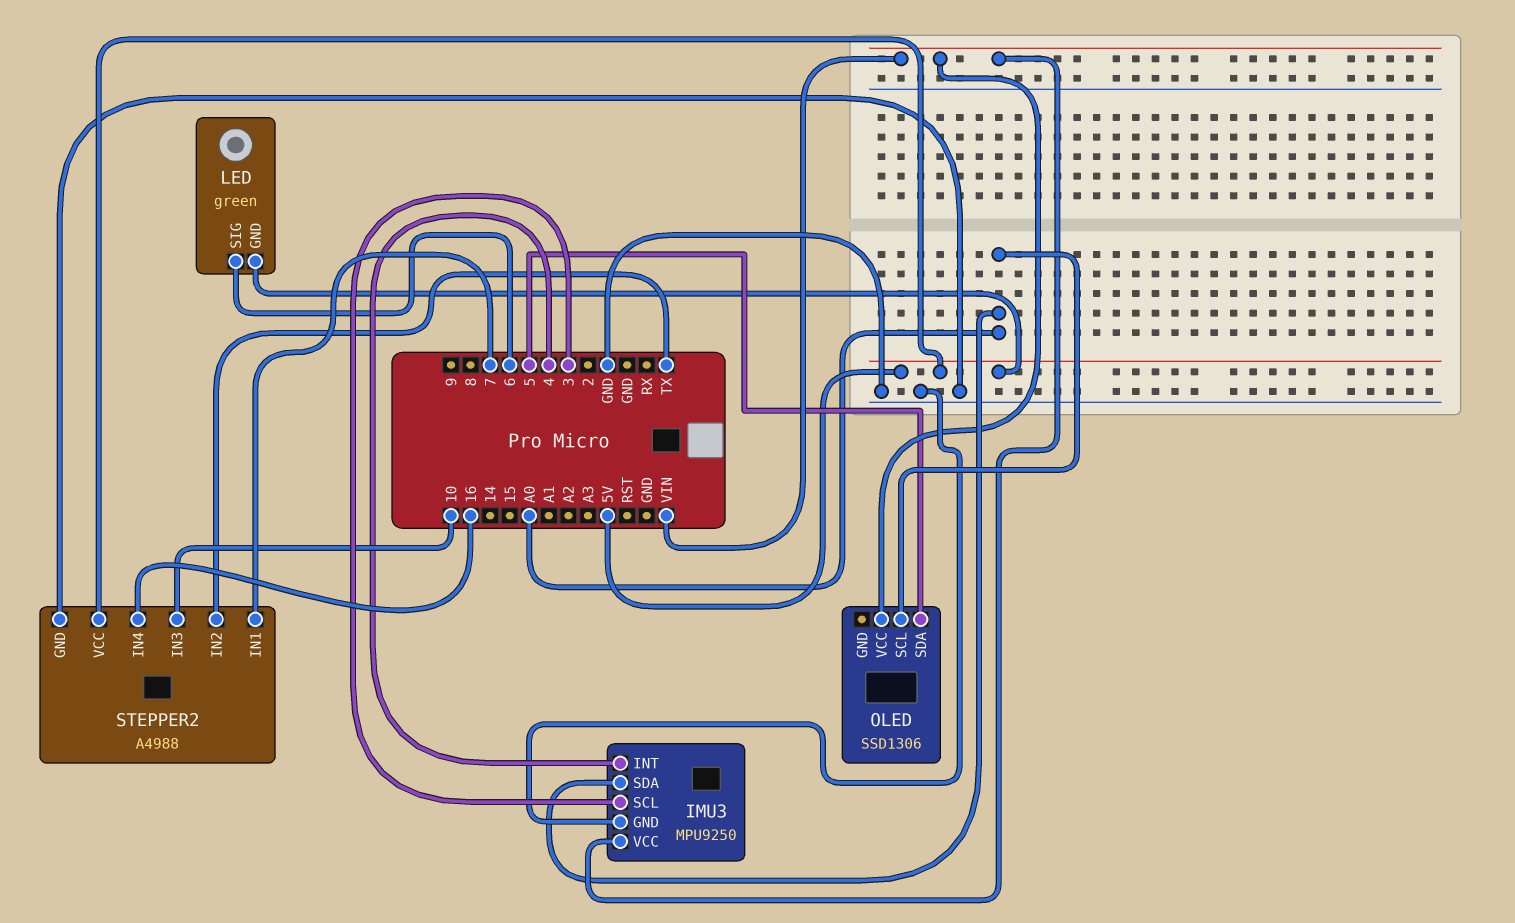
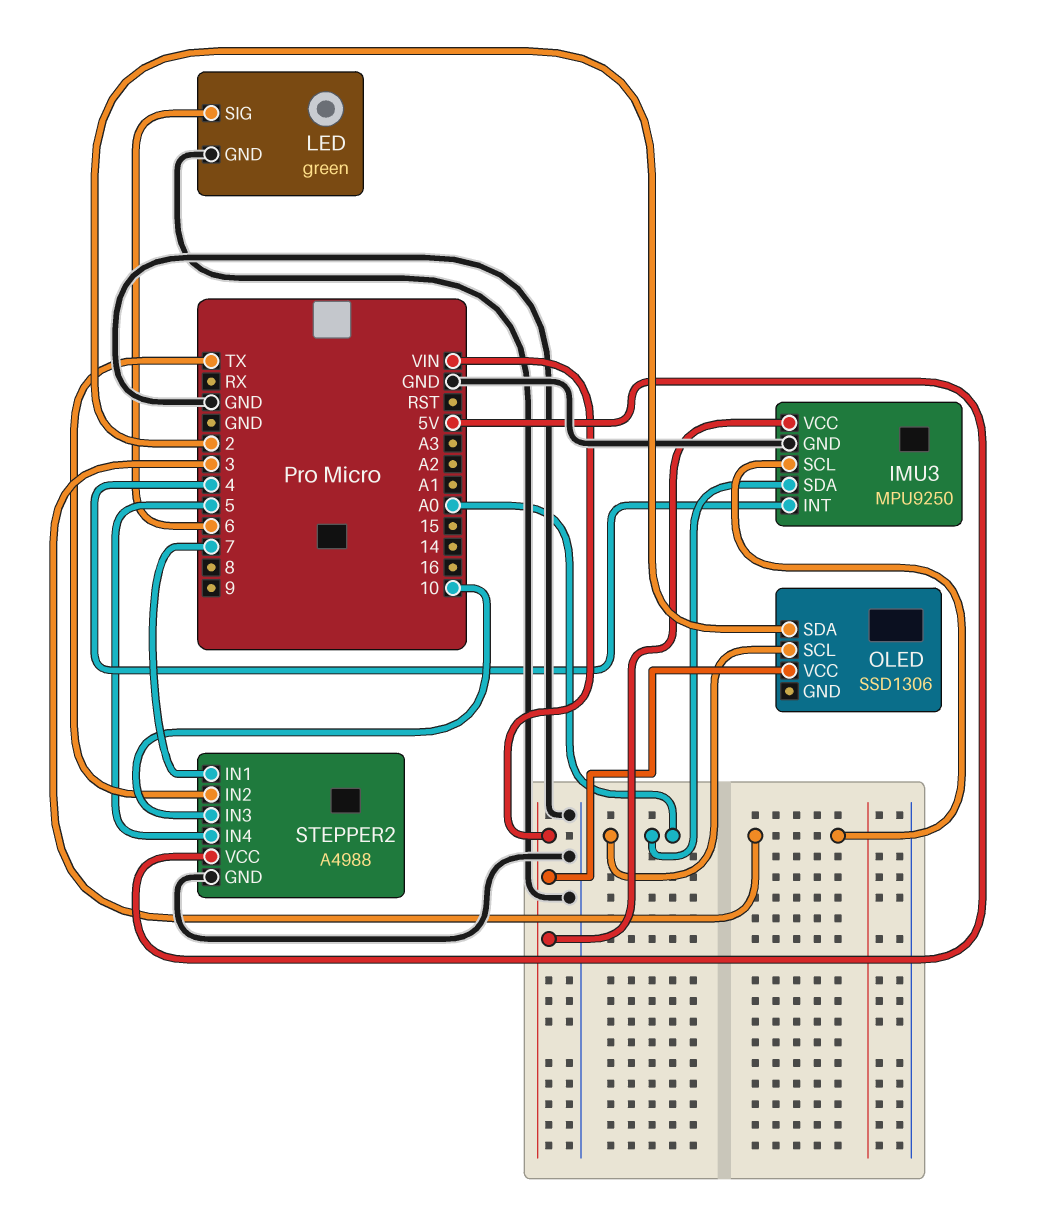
LED pin GND: 5V -> GND
OLED pin SDA: 5 -> 2
STEPPER2 pin IN4: 16 -> 5

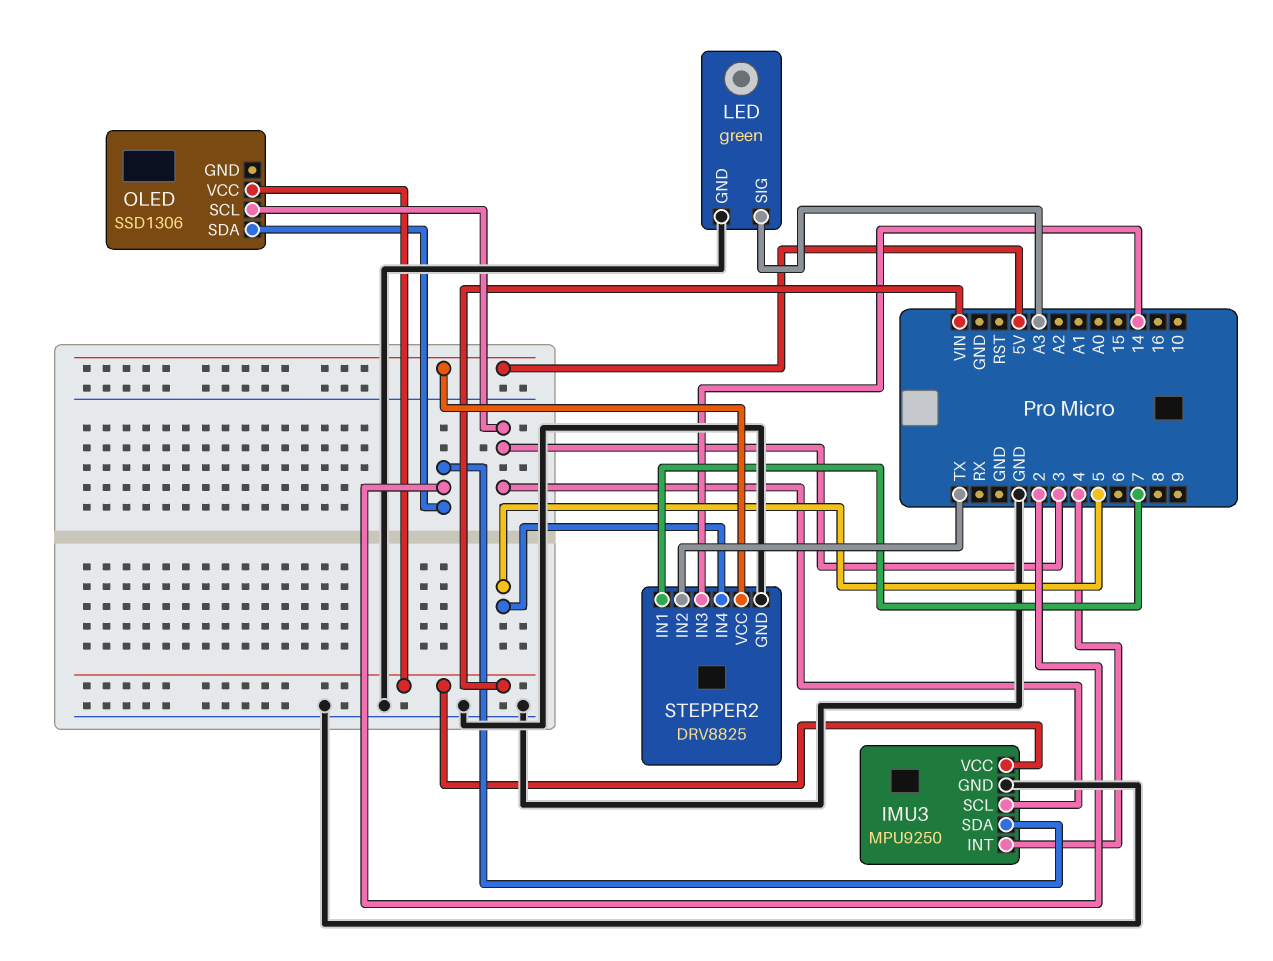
IMU3 pin SDA: A0 -> 2
LED pin SIG: 6 -> A3
OLED pin SCL: A0 -> 3
STEPPER2: A4988 -> DRV8825
STEPPER2 pin IN3: 10 -> 14

